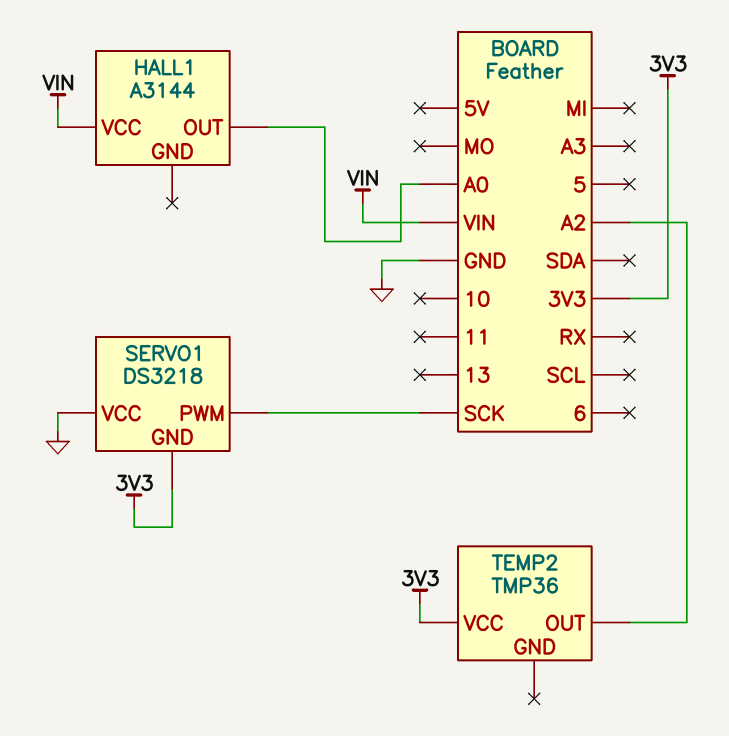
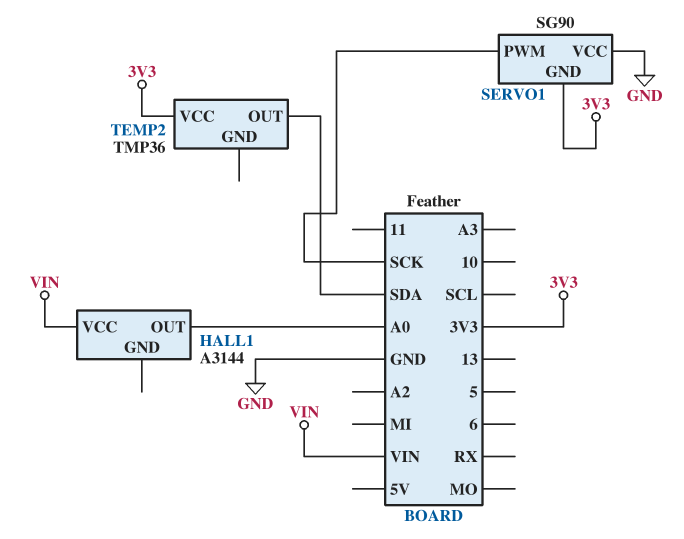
SERVO1: DS3218 -> SG90
TEMP2 pin OUT: A2 -> SDA

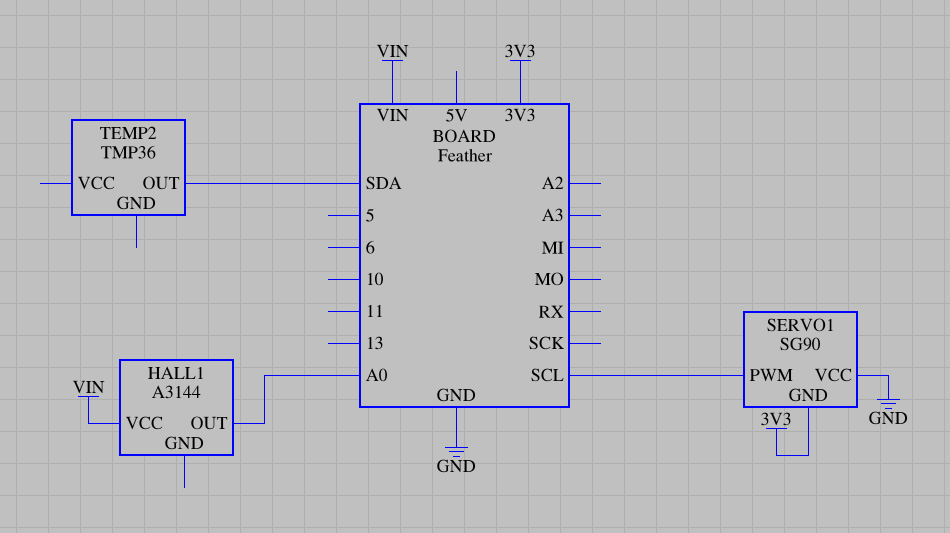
SERVO1 pin PWM: SCK -> SCL
TEMP2 pin VCC: 3V3 -> none

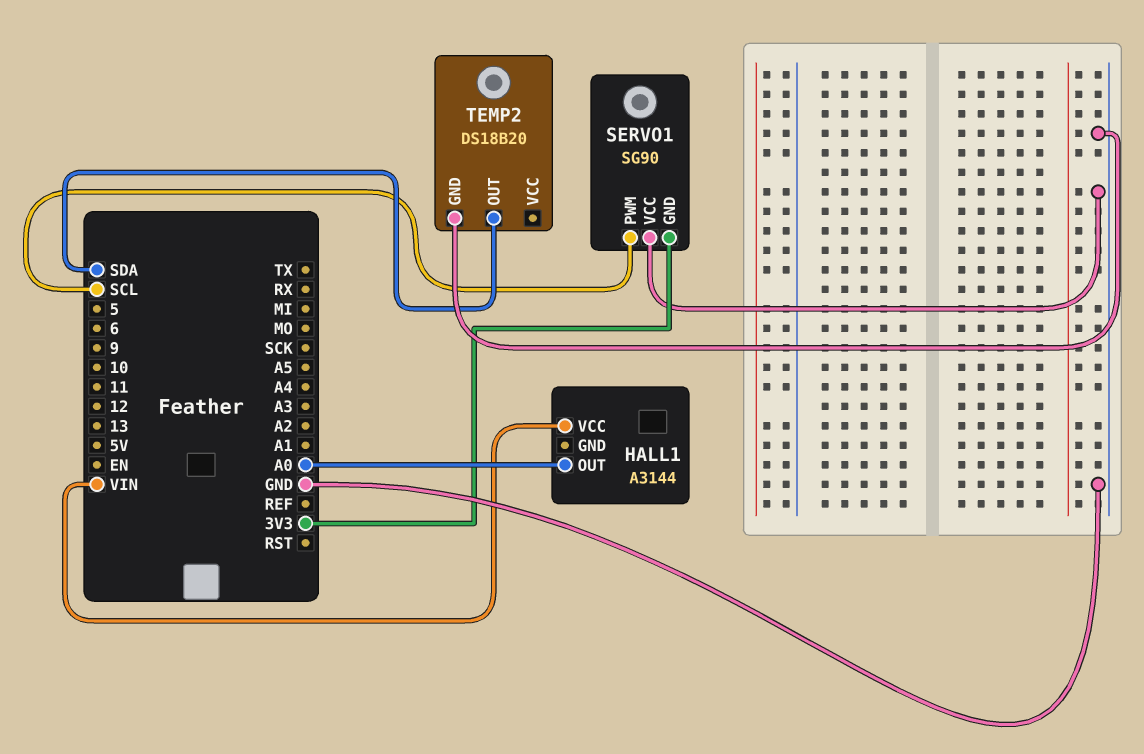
TEMP2: TMP36 -> DS18B20
TEMP2 pin GND: none -> GND

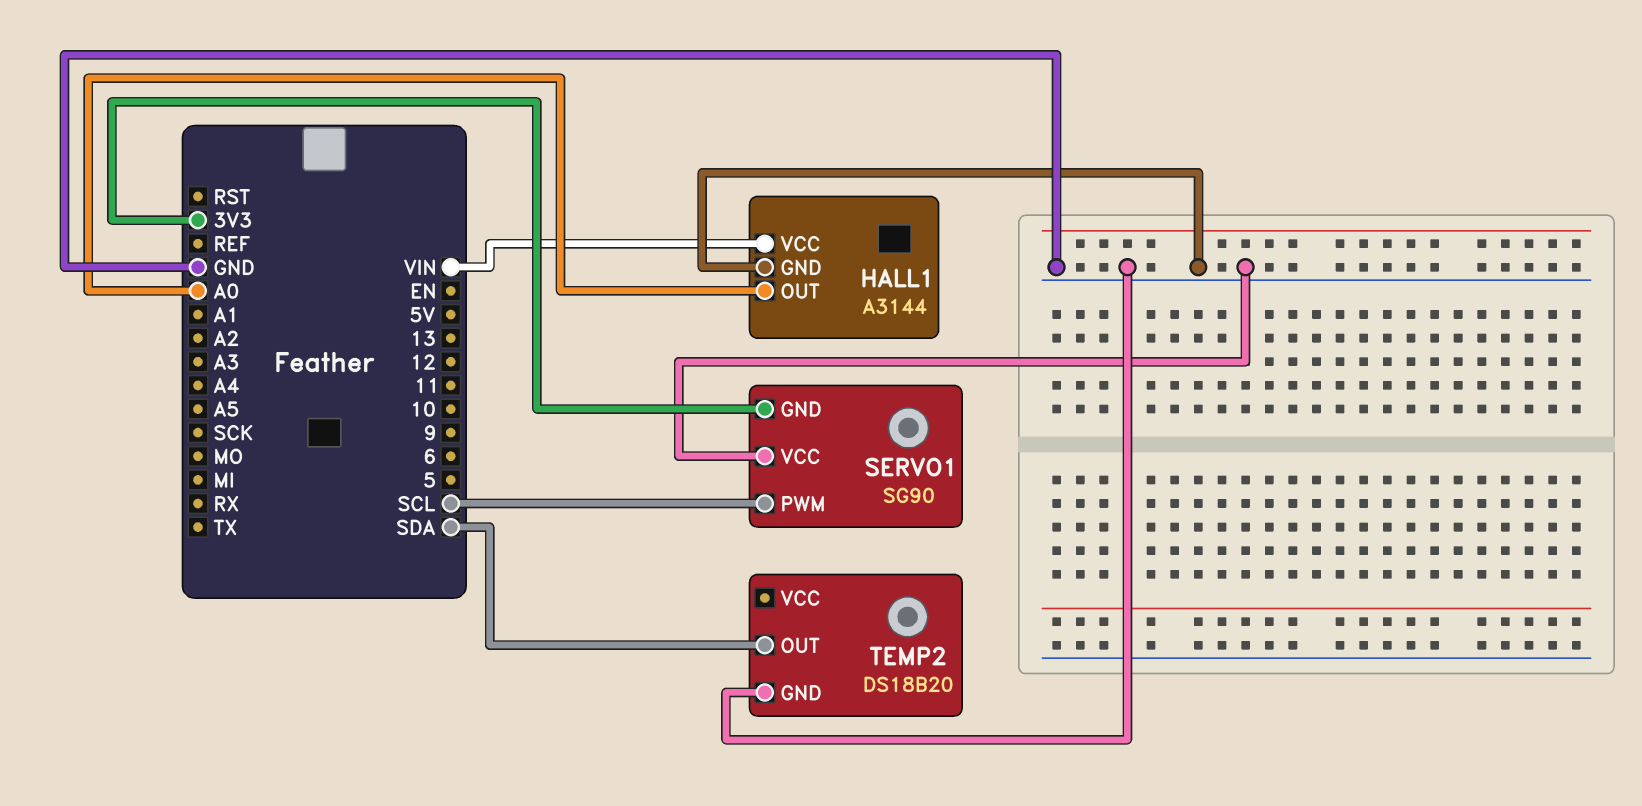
HALL1 pin GND: none -> GND

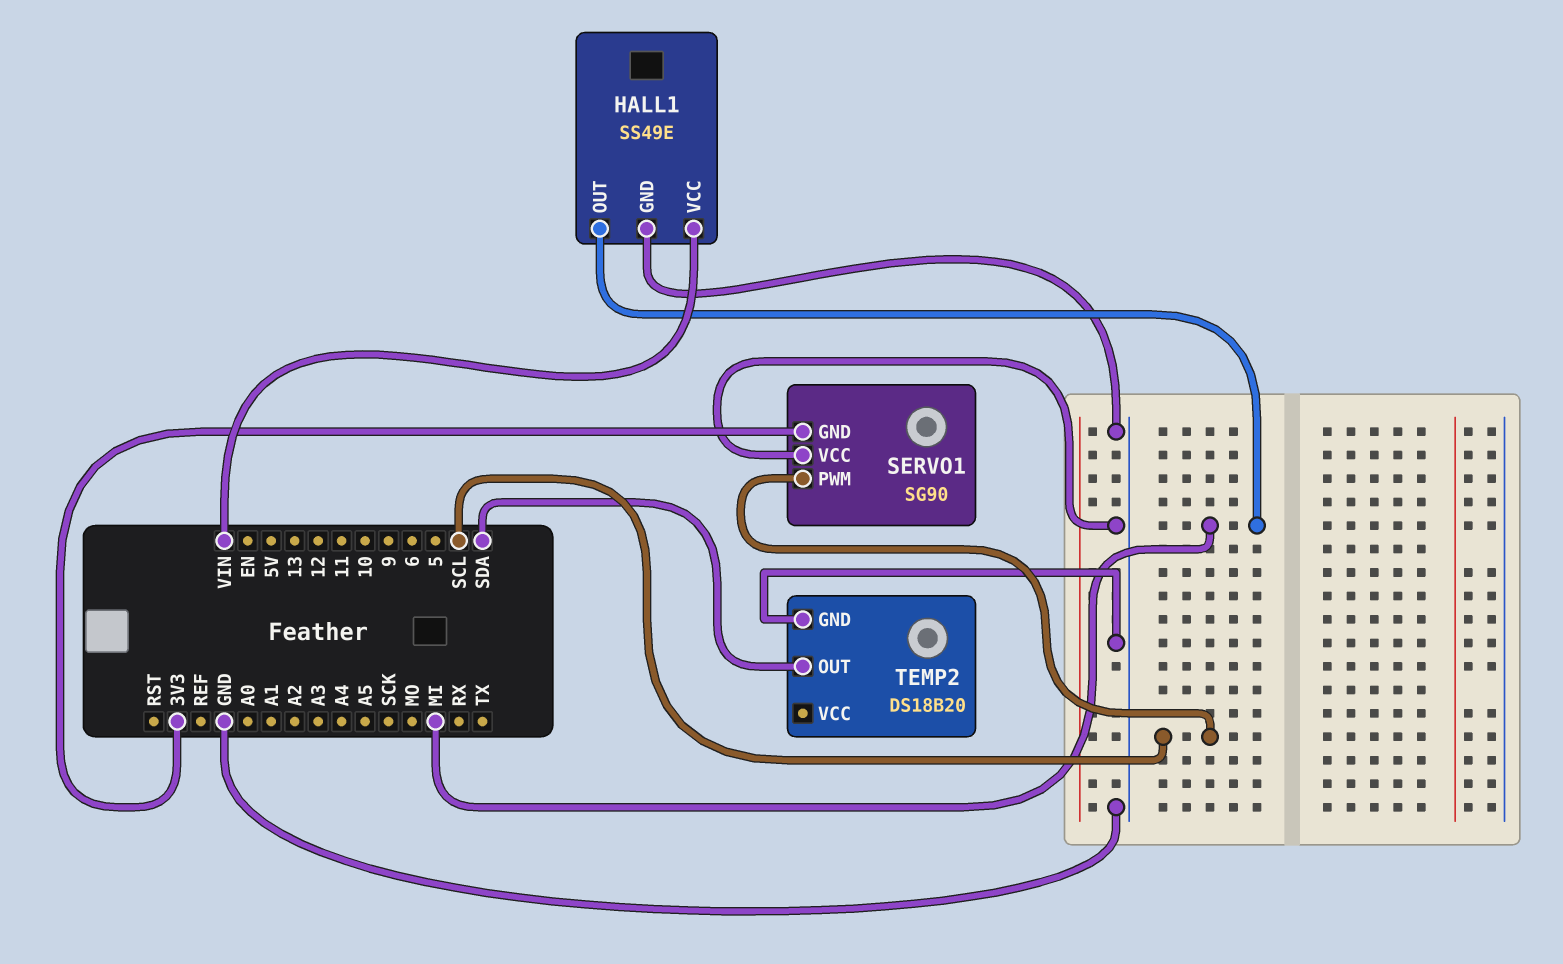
HALL1: A3144 -> SS49E
HALL1 pin OUT: A0 -> MI

